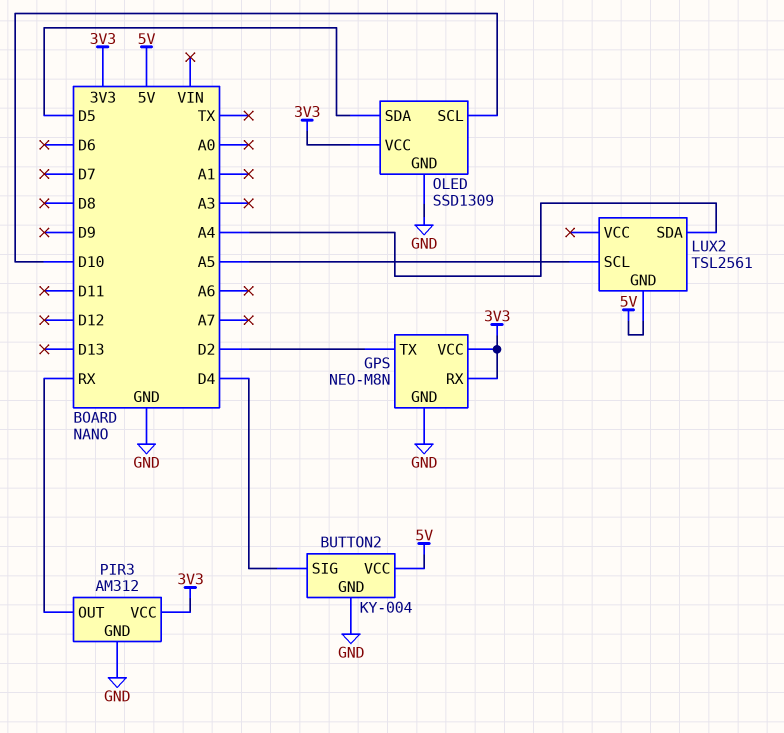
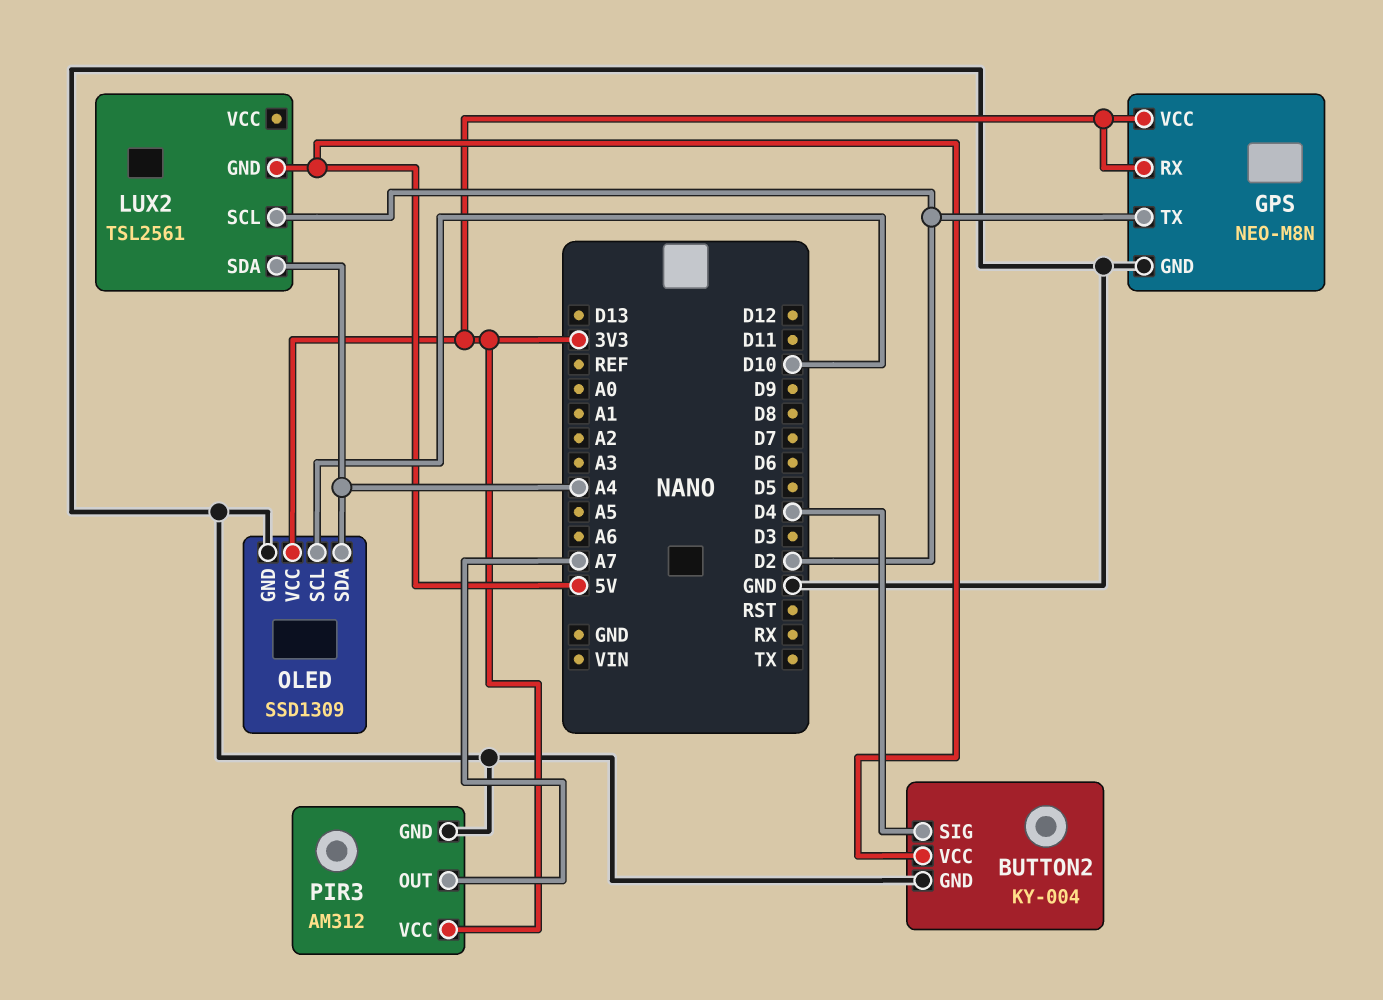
LUX2 pin SCL: A5 -> D2
OLED pin SDA: D5 -> A4
PIR3 pin OUT: RX -> A7

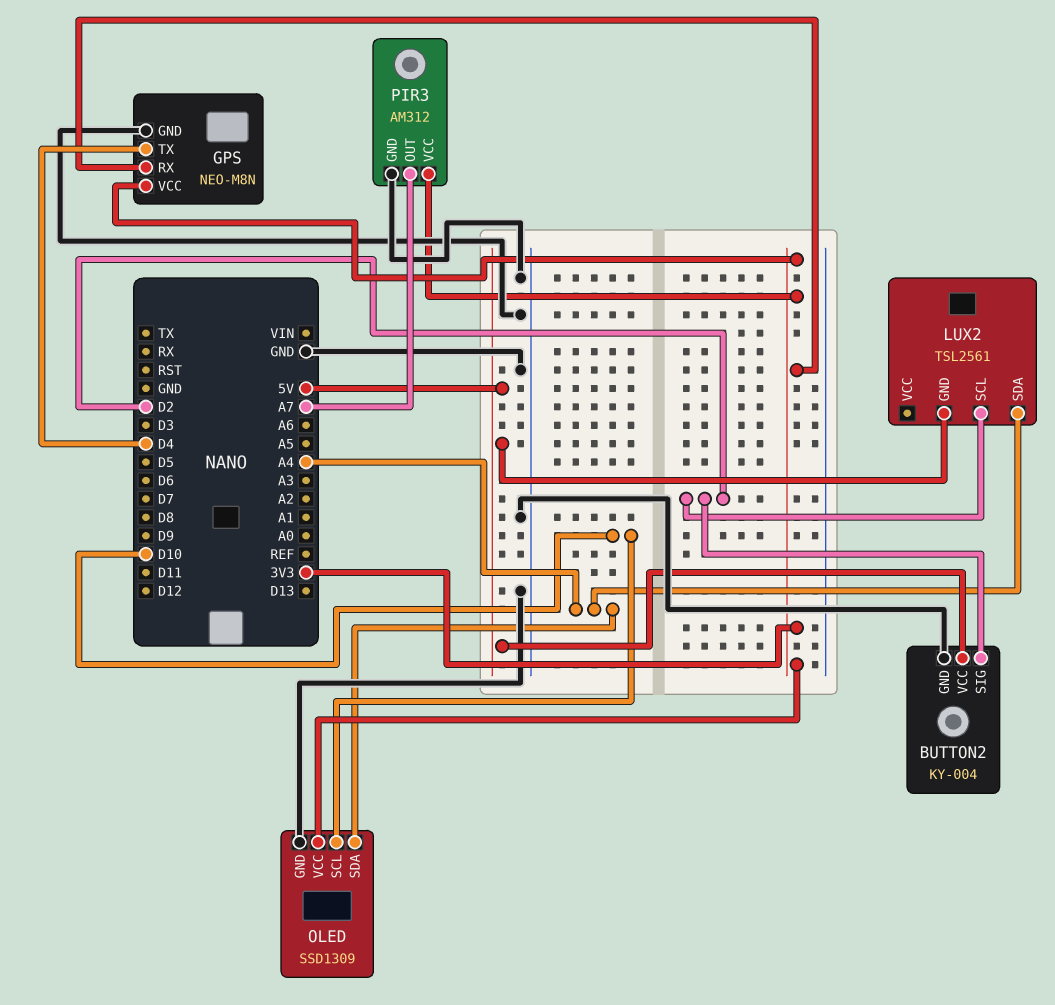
BUTTON2 pin SIG: D4 -> D2
GPS pin TX: D2 -> D4

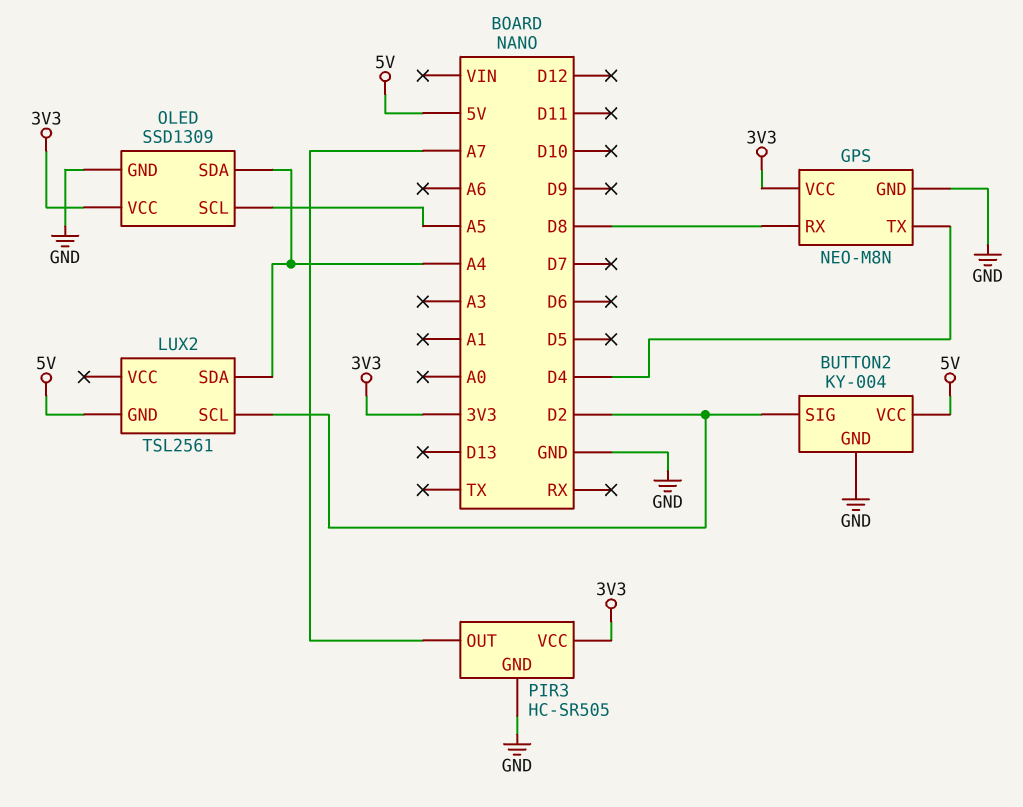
GPS pin RX: 3V3 -> D8
OLED pin SCL: D10 -> A5
PIR3: AM312 -> HC-SR505

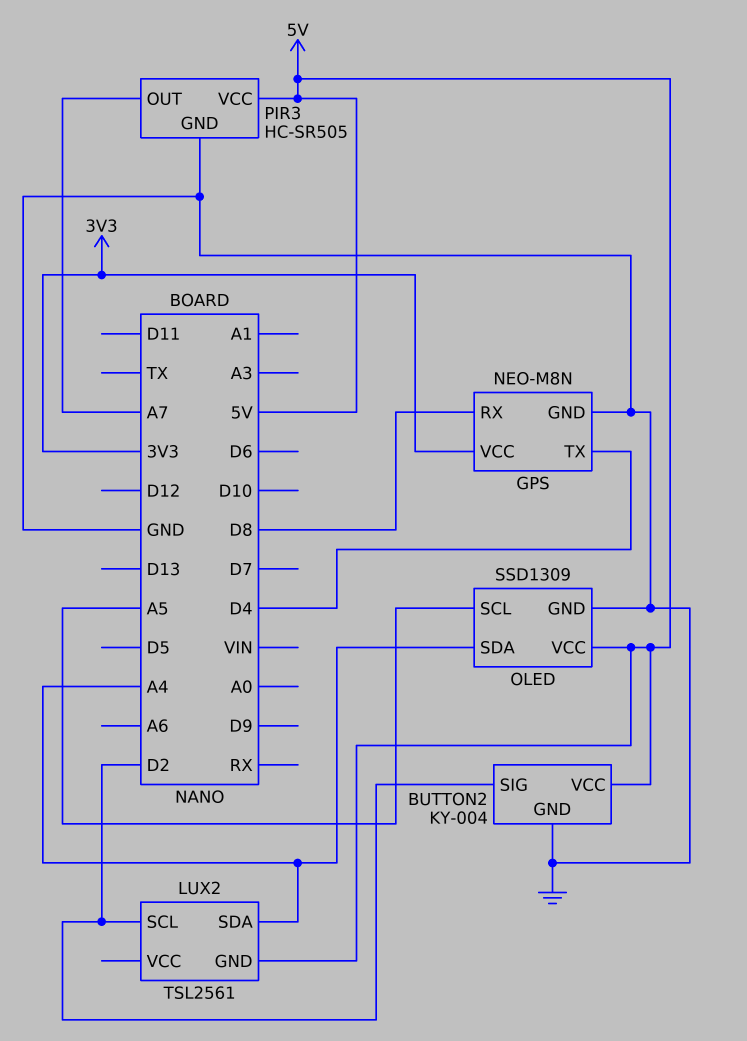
OLED pin VCC: 3V3 -> 5V
PIR3 pin VCC: 3V3 -> 5V

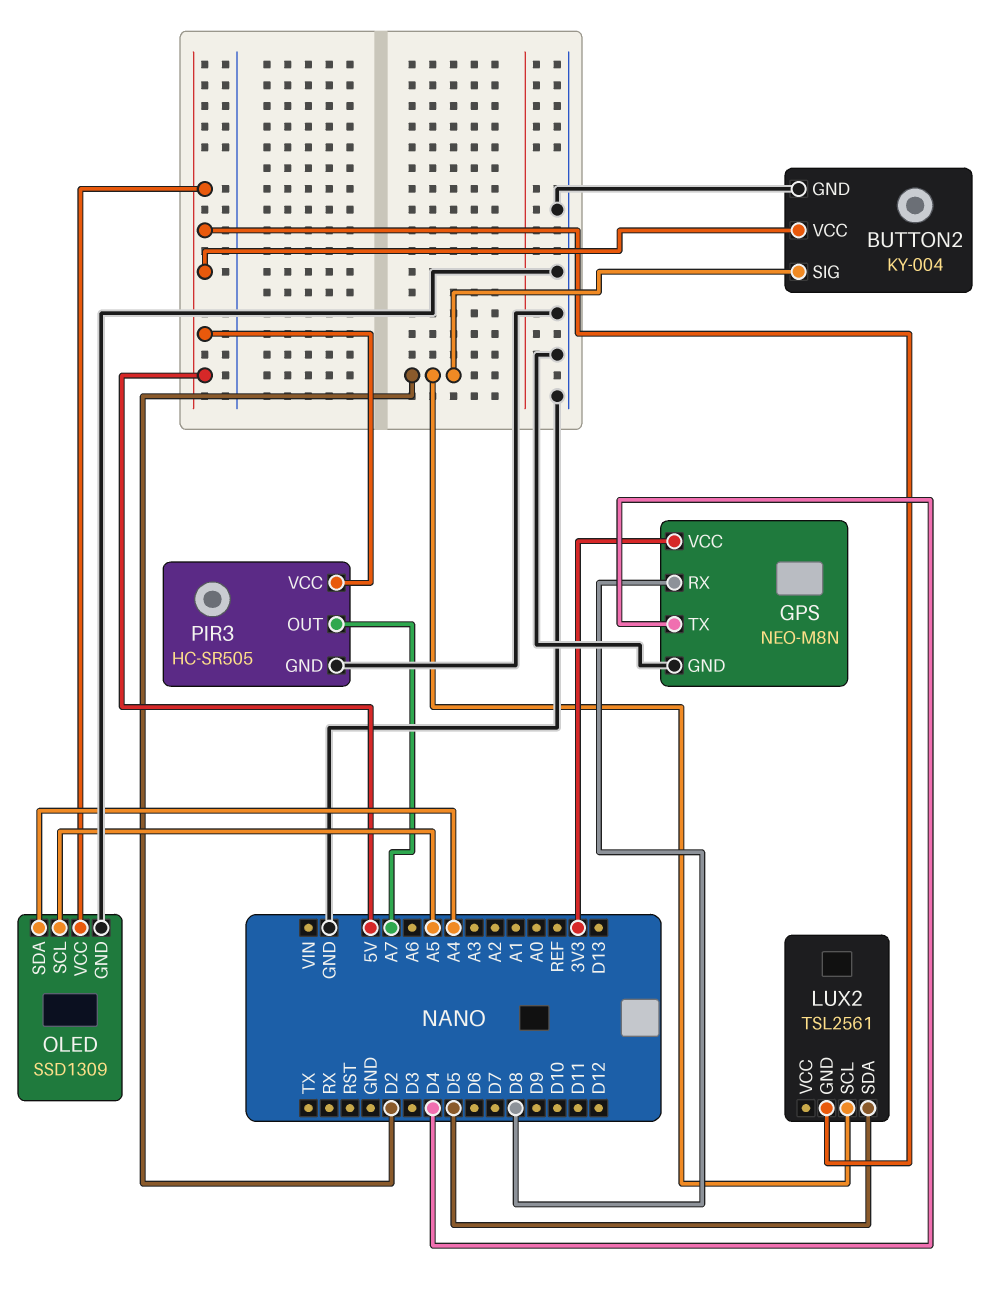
LUX2 pin SDA: A4 -> D5

